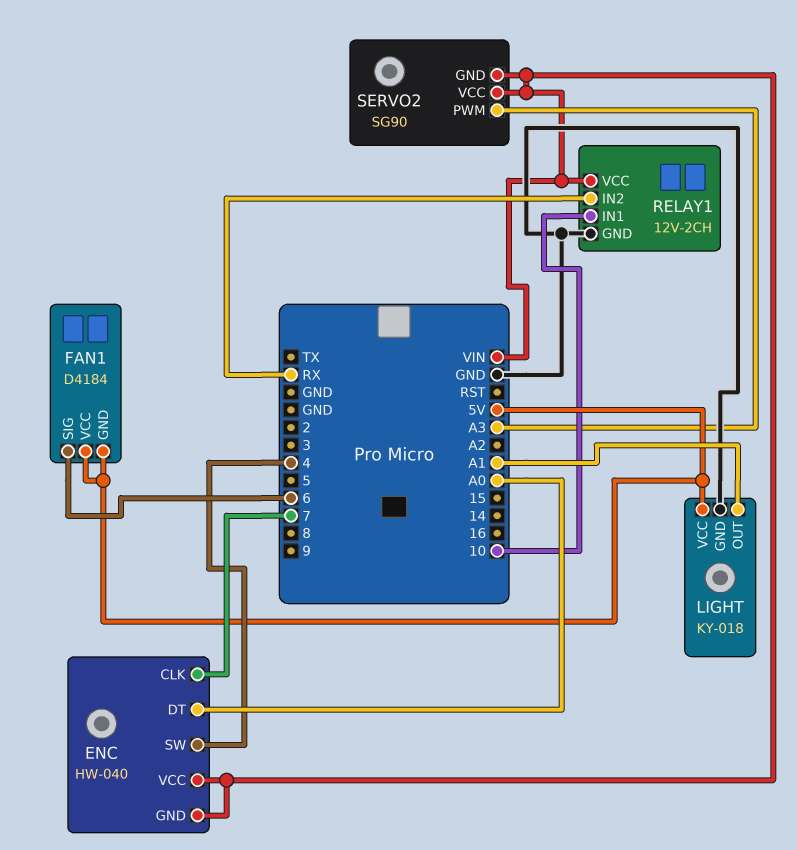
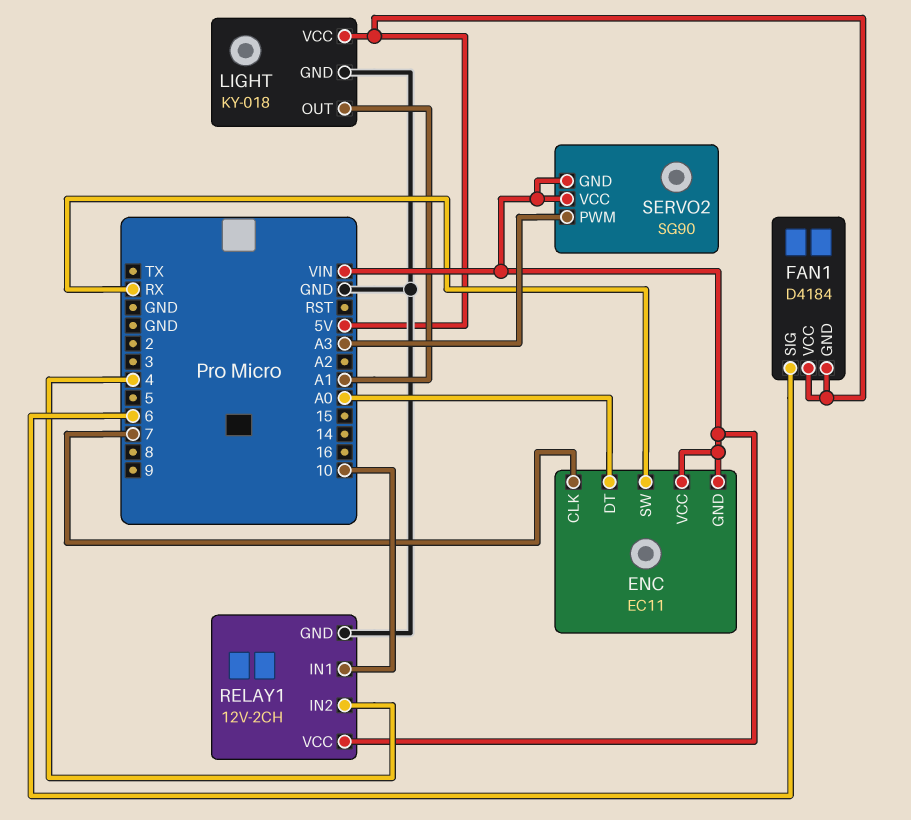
ENC: HW-040 -> EC11
ENC pin SW: 4 -> RX
RELAY1 pin IN2: RX -> 4

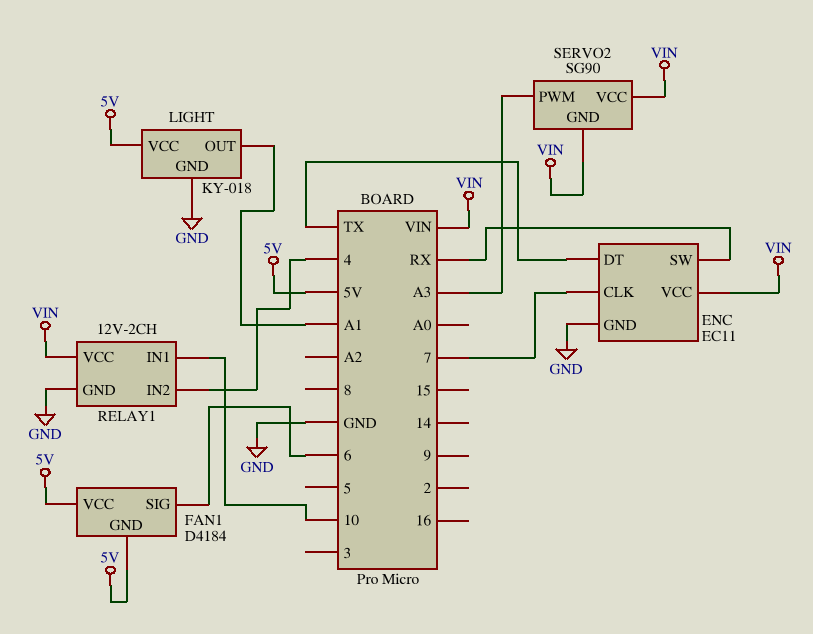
ENC pin DT: A0 -> TX
ENC pin GND: VIN -> GND

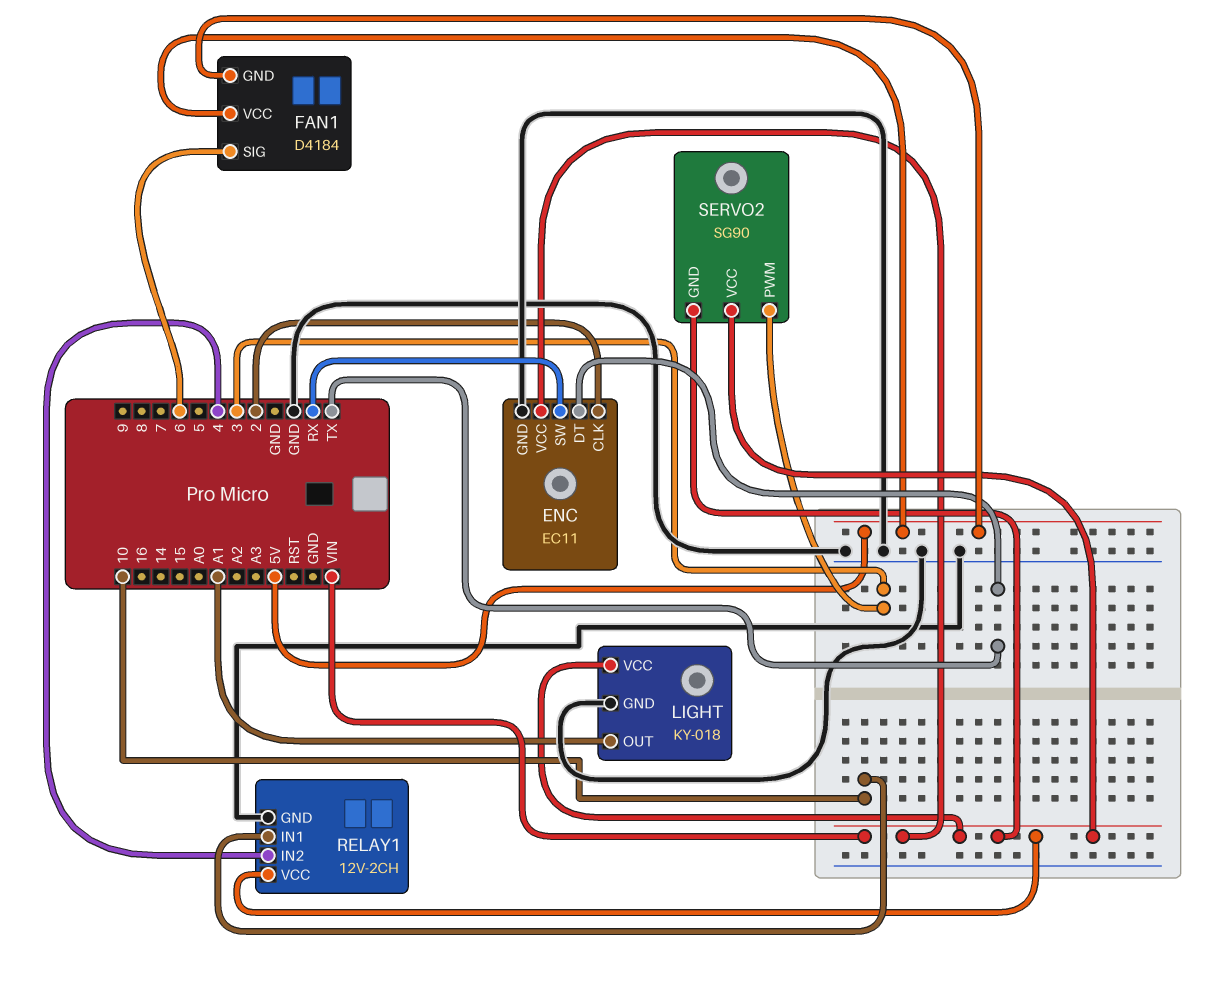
ENC pin CLK: 7 -> 2
LIGHT pin VCC: 5V -> VIN
SERVO2 pin PWM: A3 -> 3

